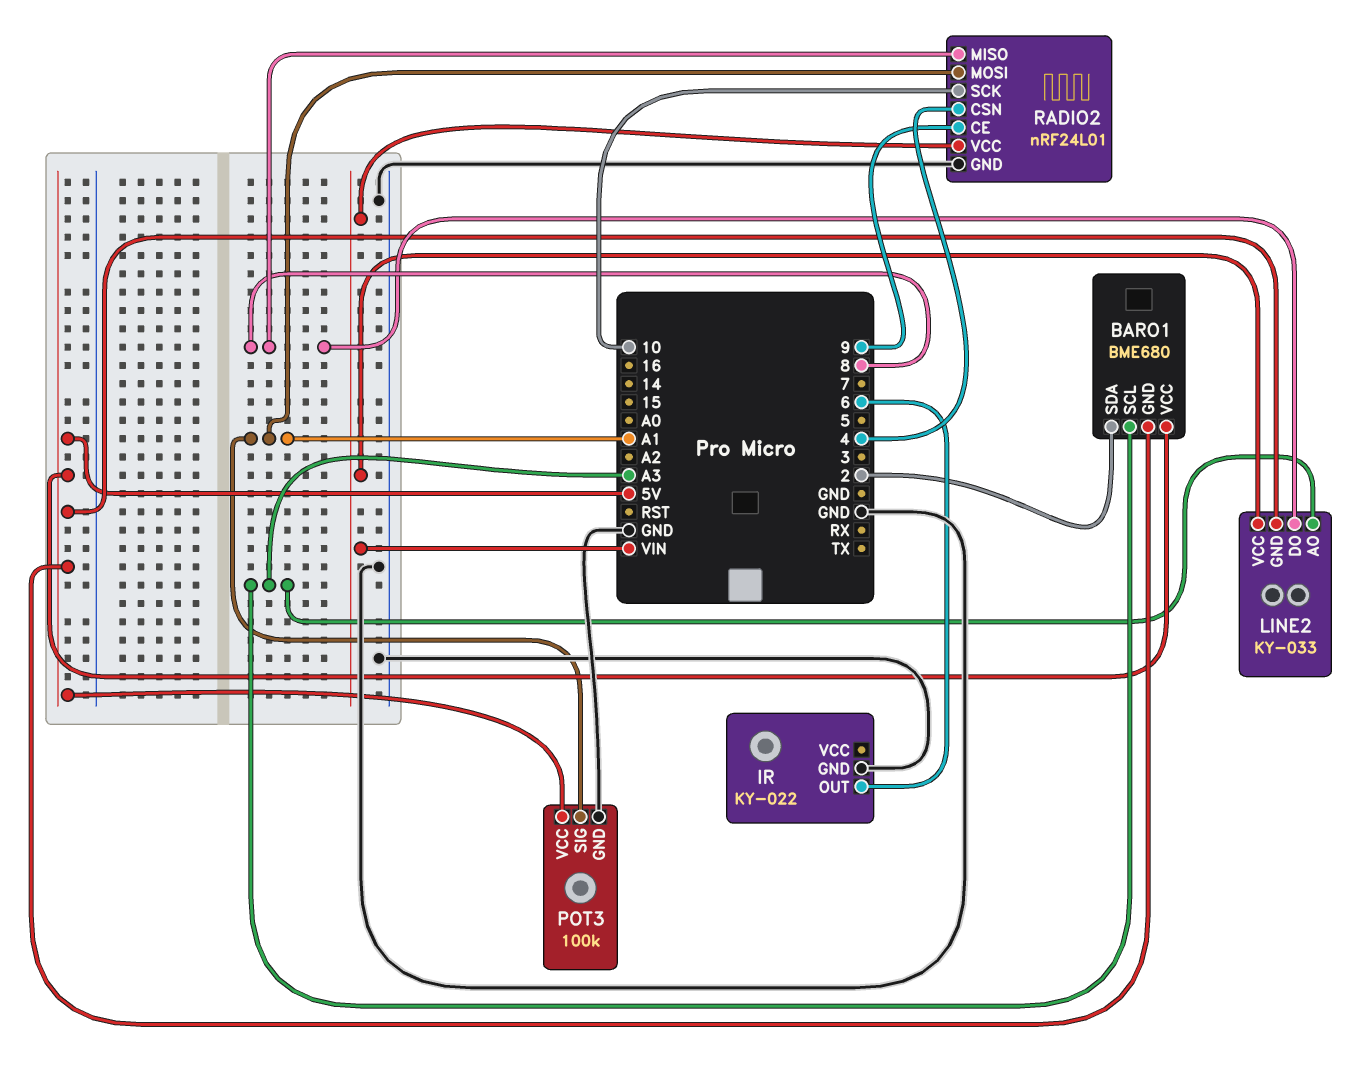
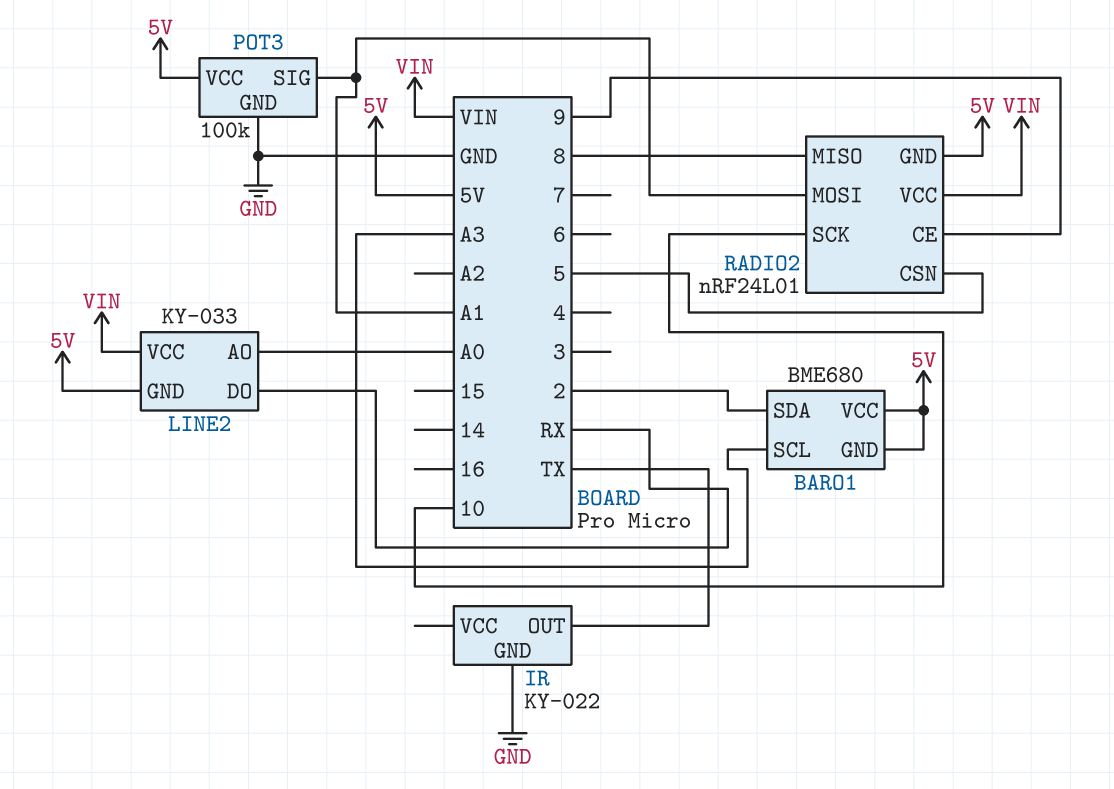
IR pin OUT: 6 -> TX
LINE2 pin AO: A3 -> A0
LINE2 pin DO: 8 -> RX
RADIO2 pin CSN: 4 -> 5
RADIO2 pin GND: GND -> 5V

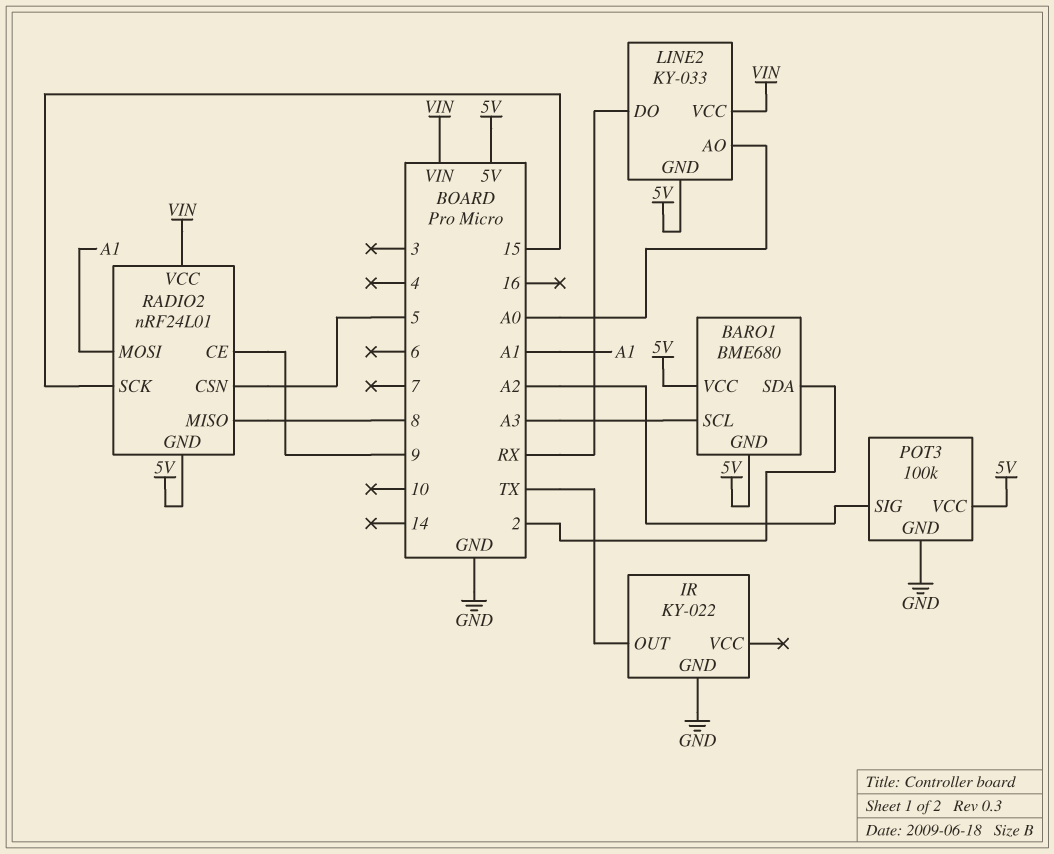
POT3 pin SIG: A1 -> A2
RADIO2 pin SCK: 10 -> 15

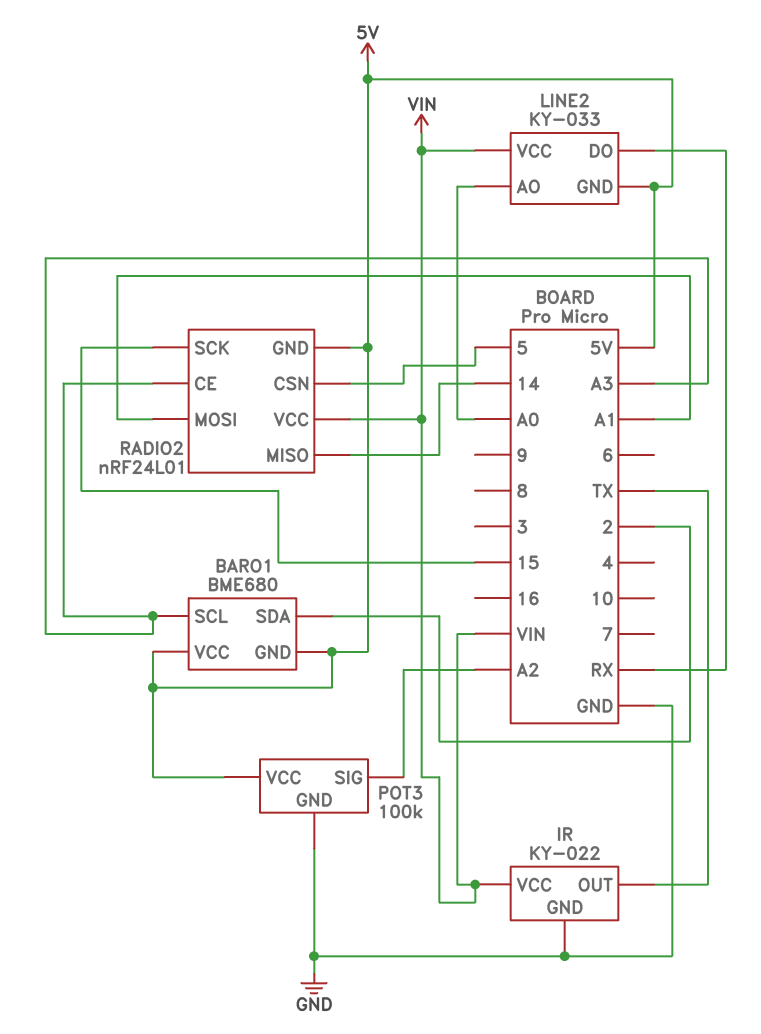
IR pin VCC: none -> VIN
RADIO2 pin CE: 9 -> A3
RADIO2 pin MISO: 8 -> 14

